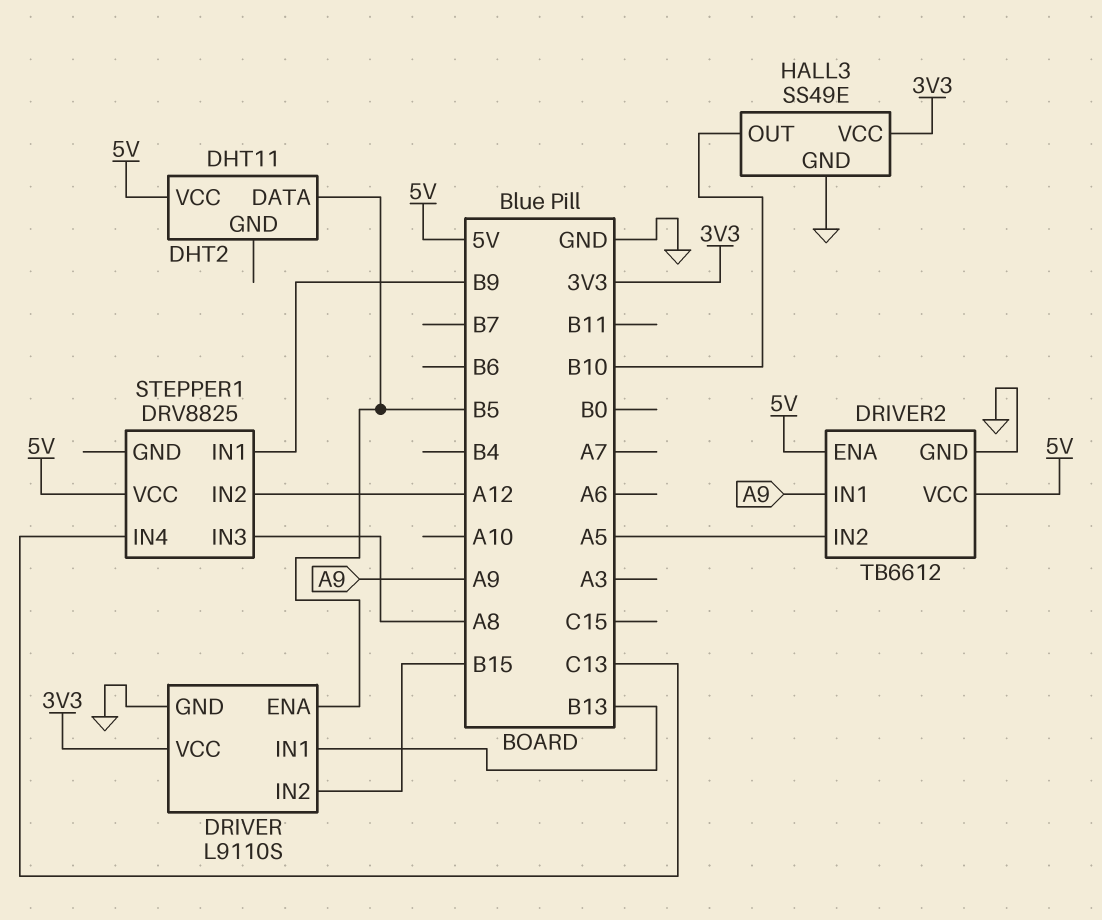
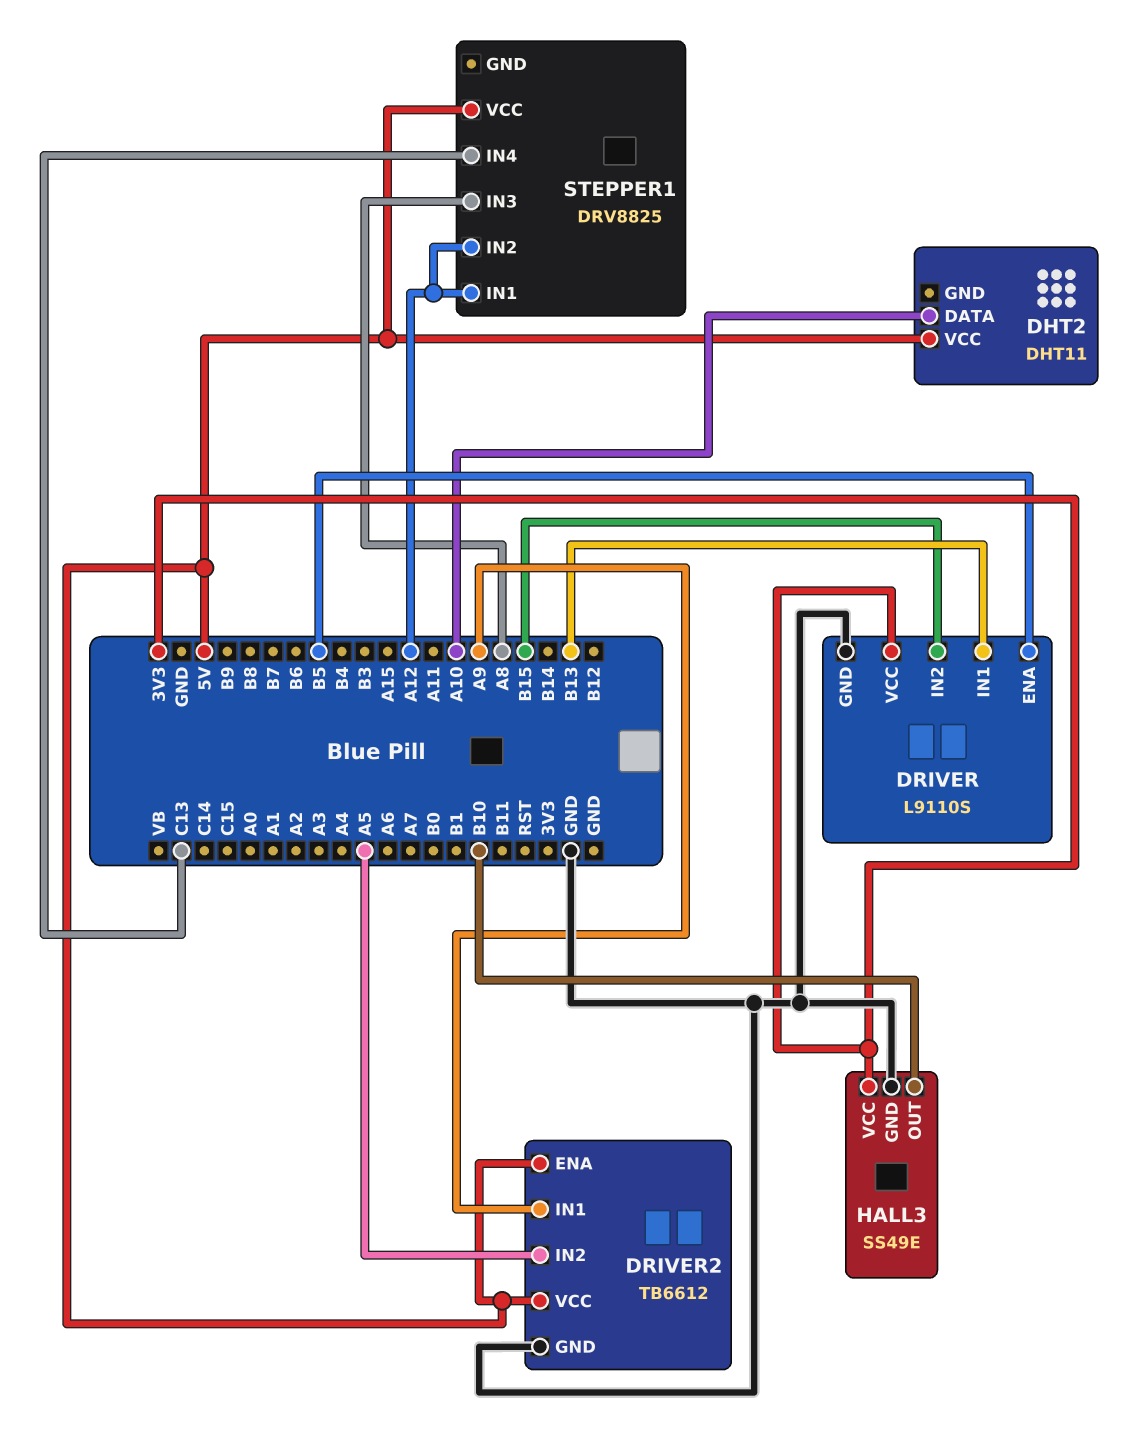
DHT2 pin DATA: B5 -> A10
STEPPER1 pin IN1: B9 -> A12

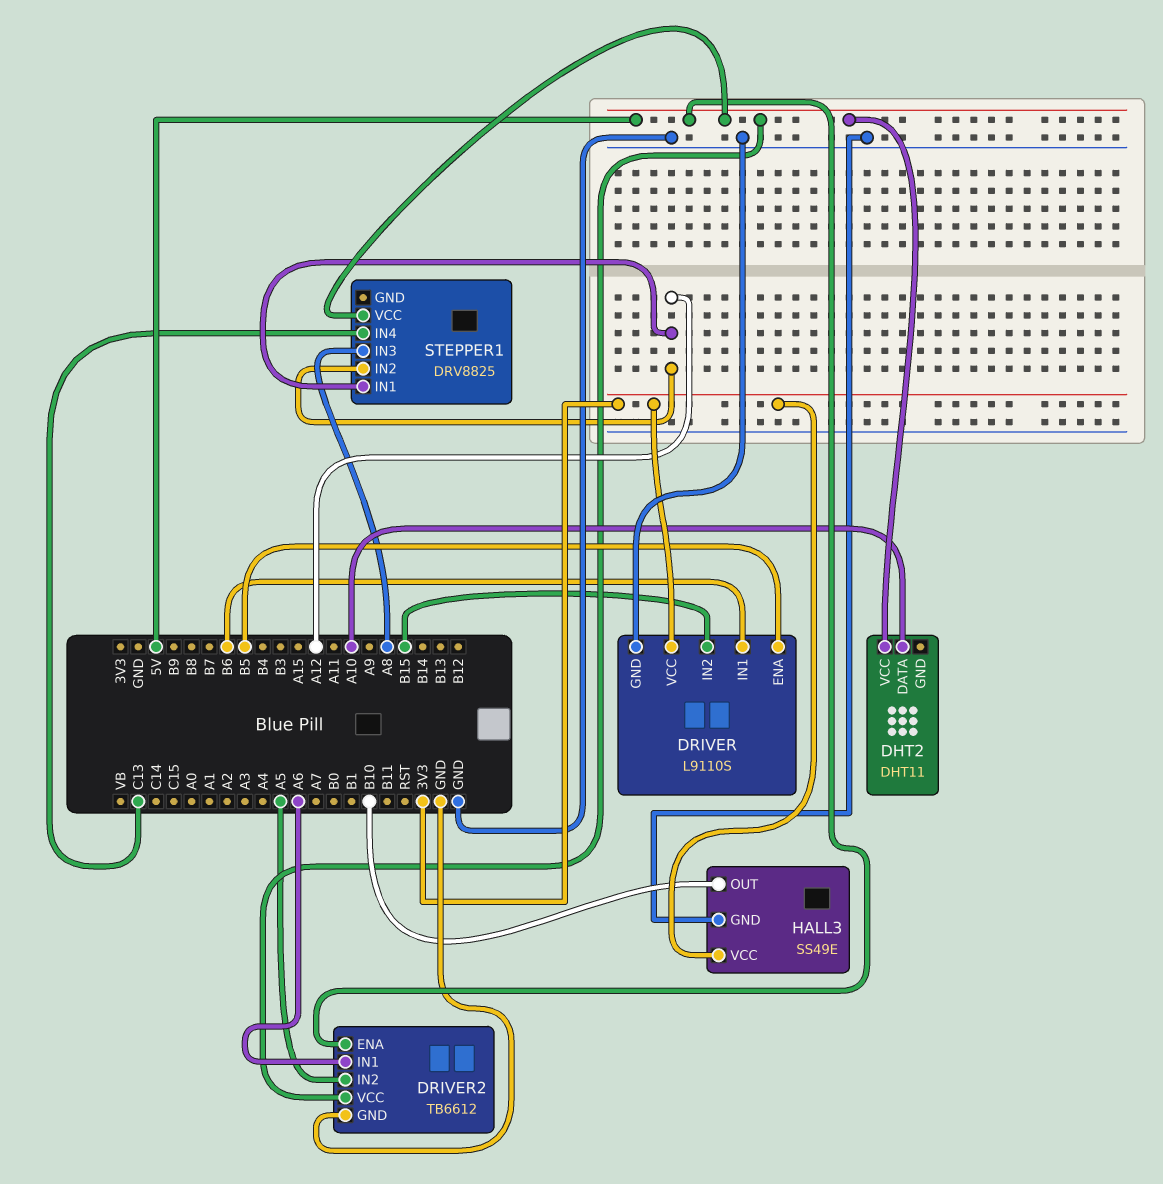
DRIVER pin IN1: B13 -> B6
DRIVER2 pin IN1: A9 -> A6

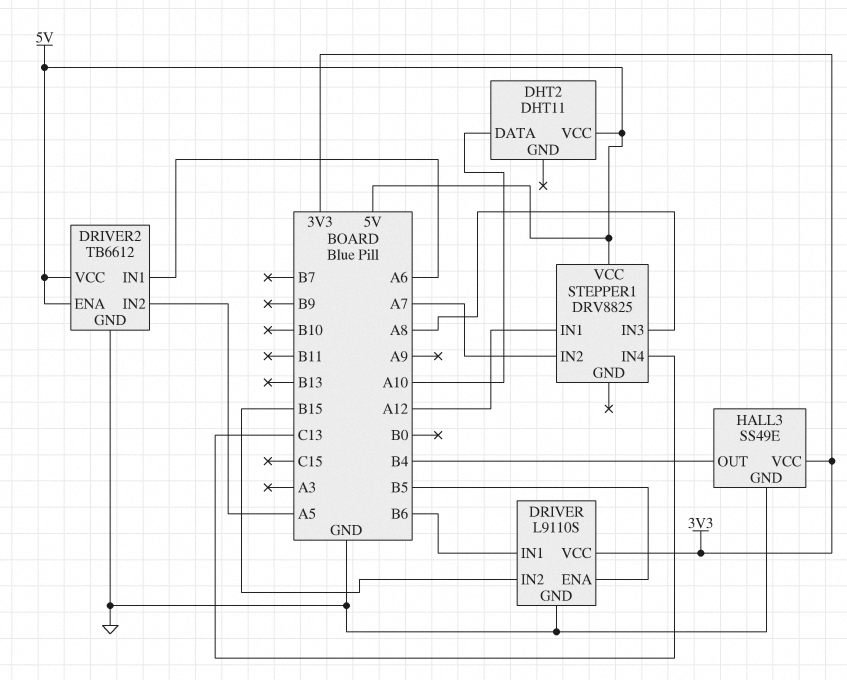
HALL3 pin OUT: B10 -> B4
STEPPER1 pin IN2: A12 -> A7

